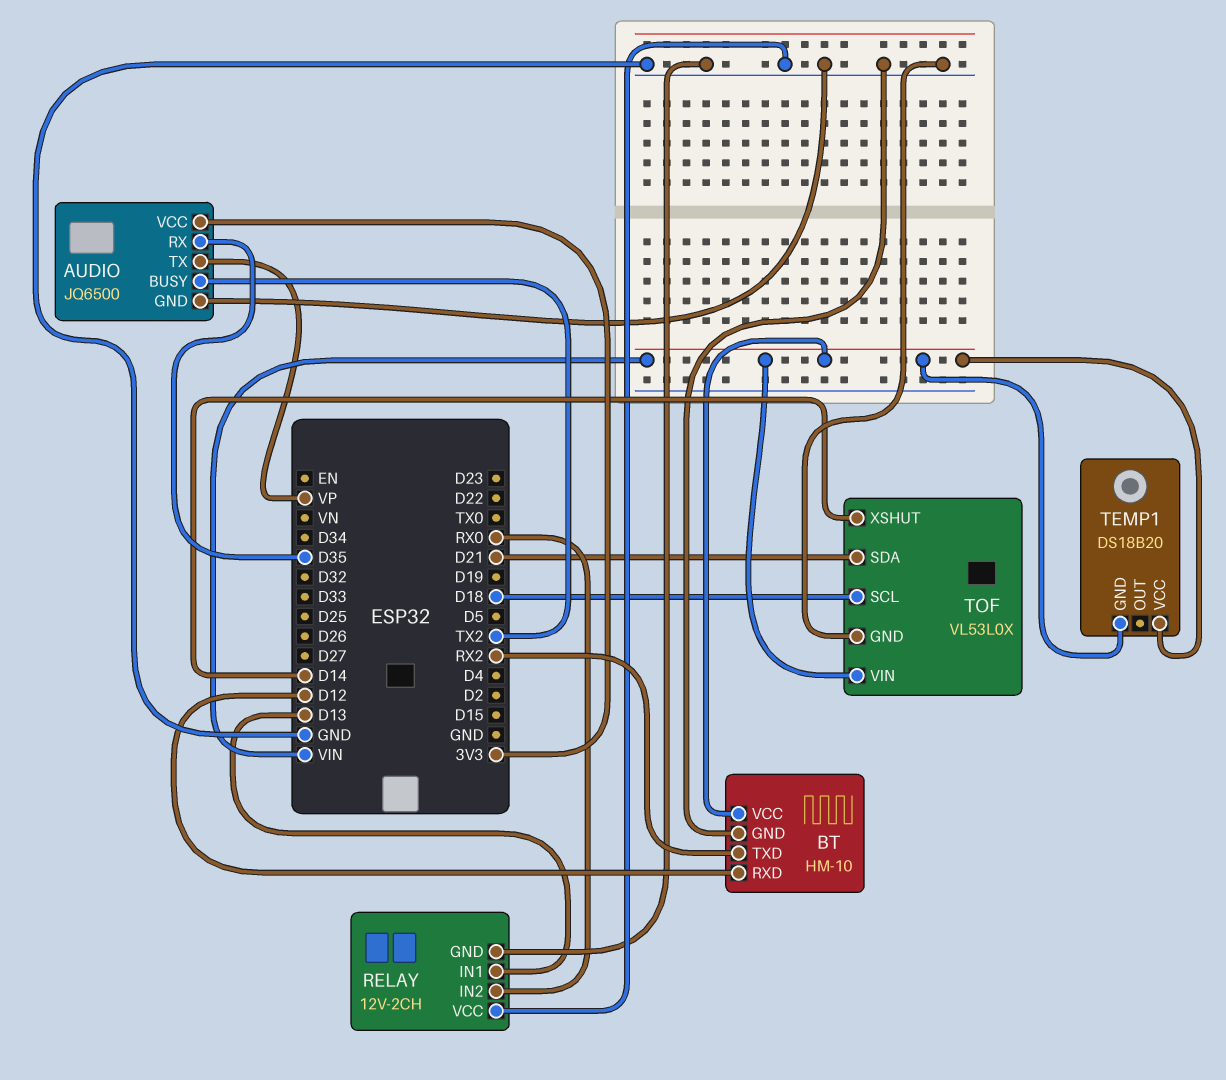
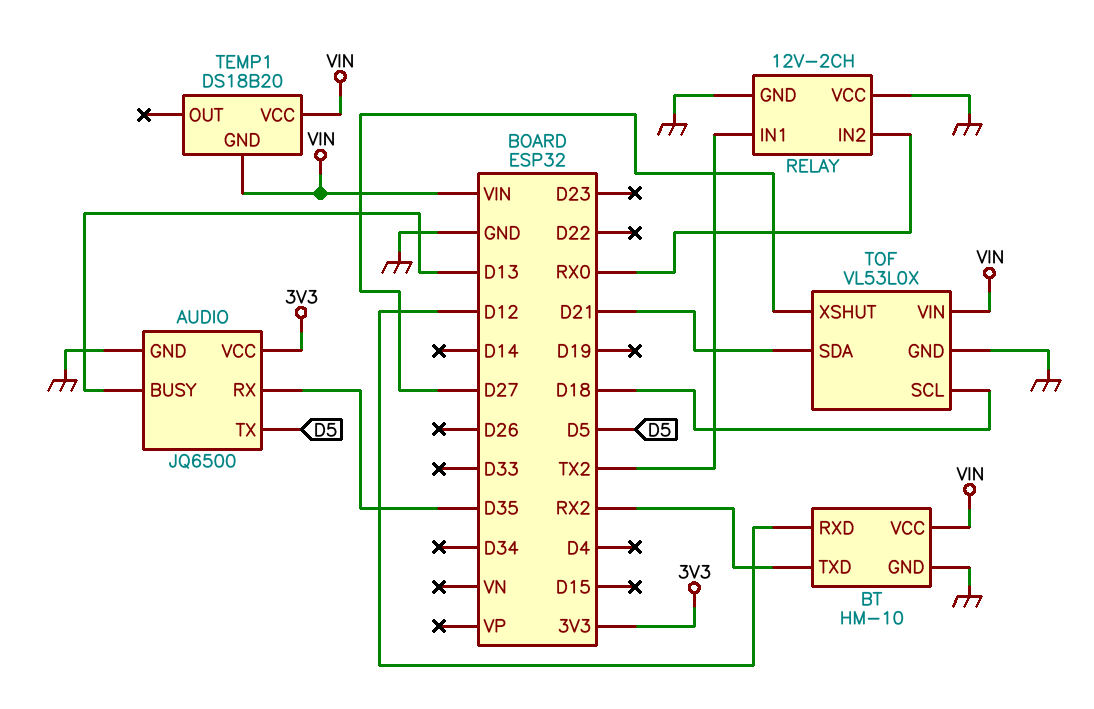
AUDIO pin BUSY: TX2 -> D13
AUDIO pin TX: VP -> D5
RELAY pin IN1: D13 -> TX2
TOF pin XSHUT: D14 -> D27

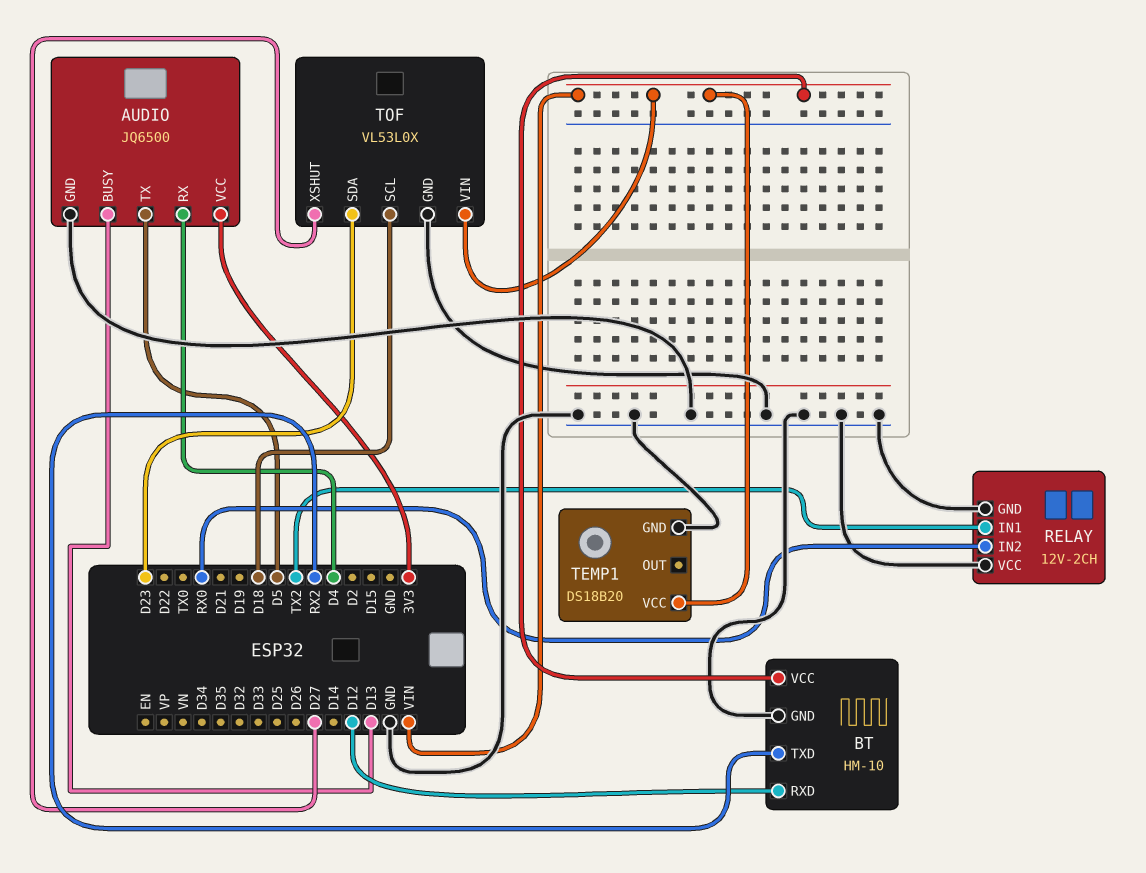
AUDIO pin RX: D35 -> D4
TEMP1 pin GND: VIN -> GND
TOF pin SDA: D21 -> D23

